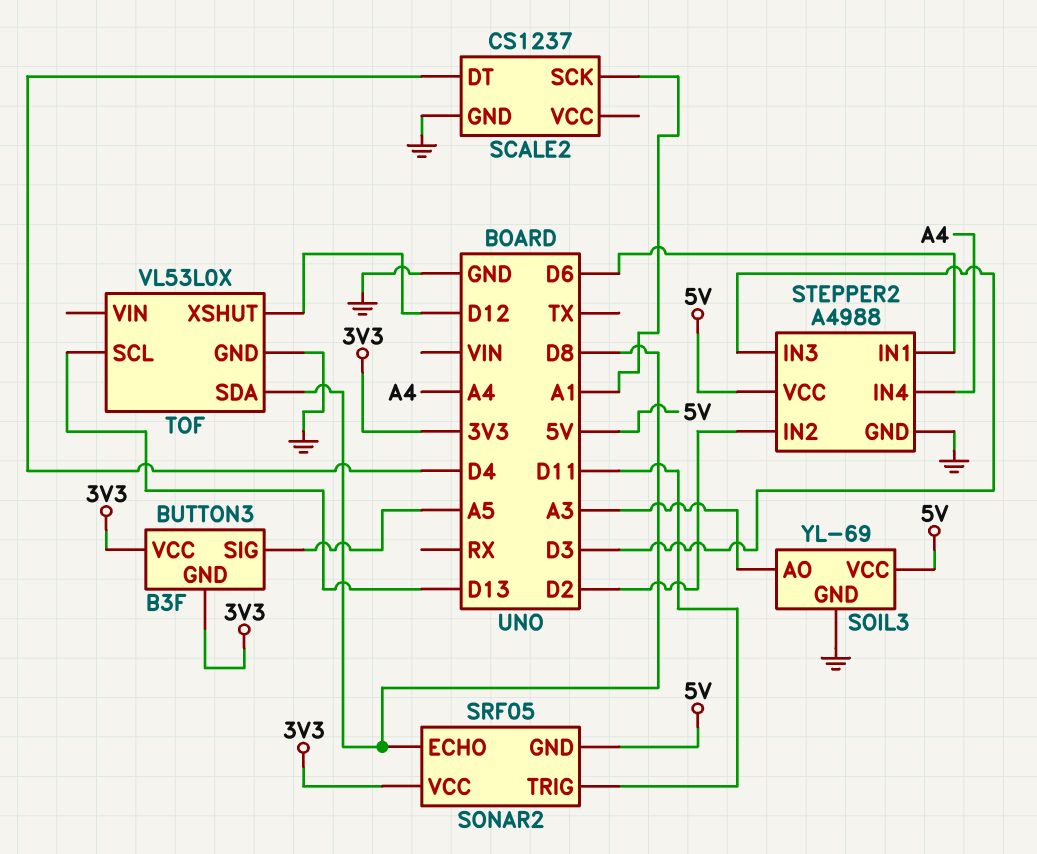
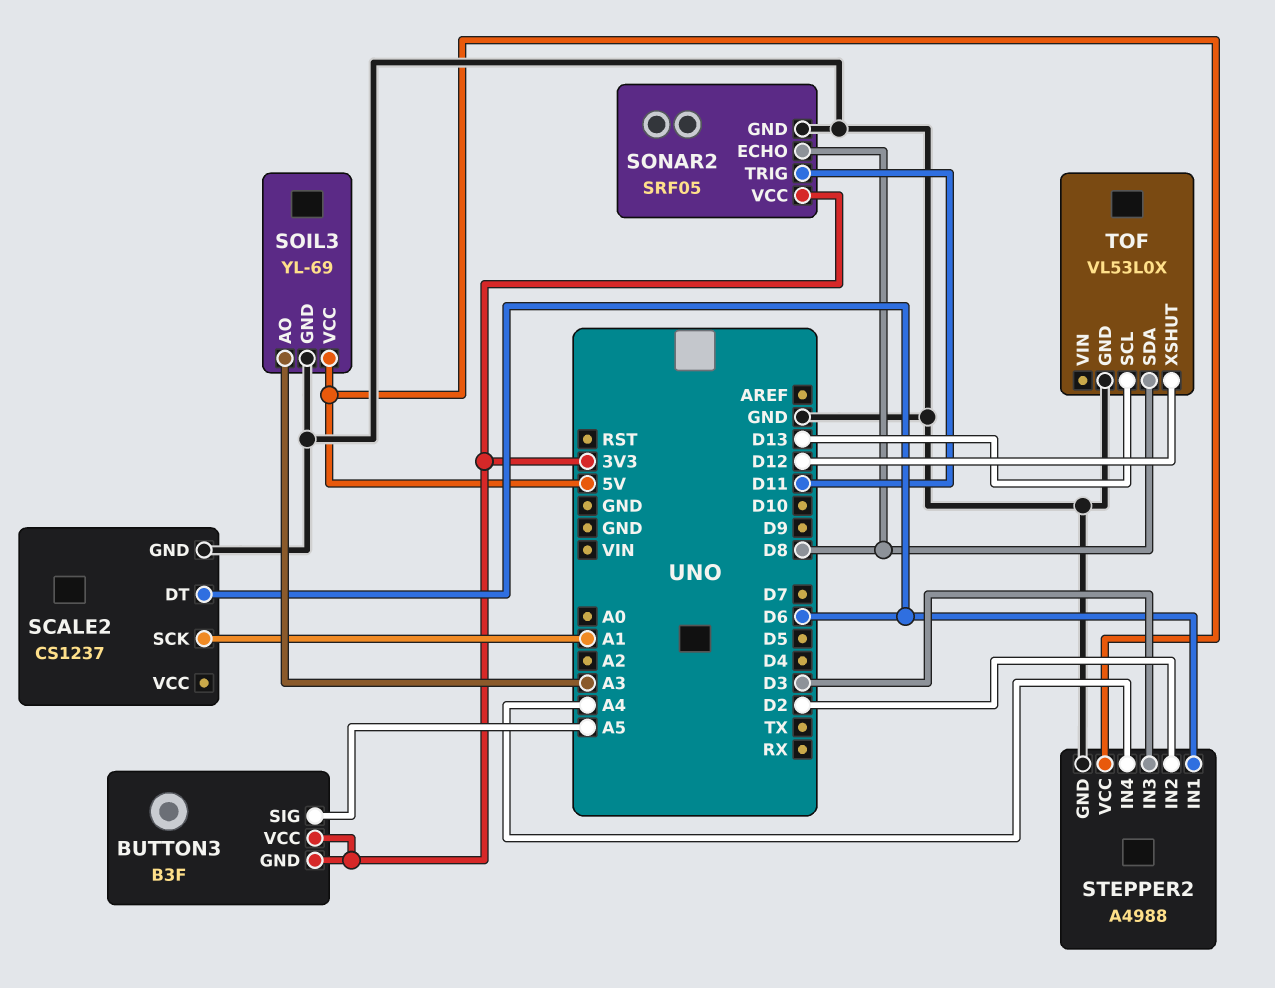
SCALE2 pin DT: D4 -> D6
SONAR2 pin GND: 5V -> GND

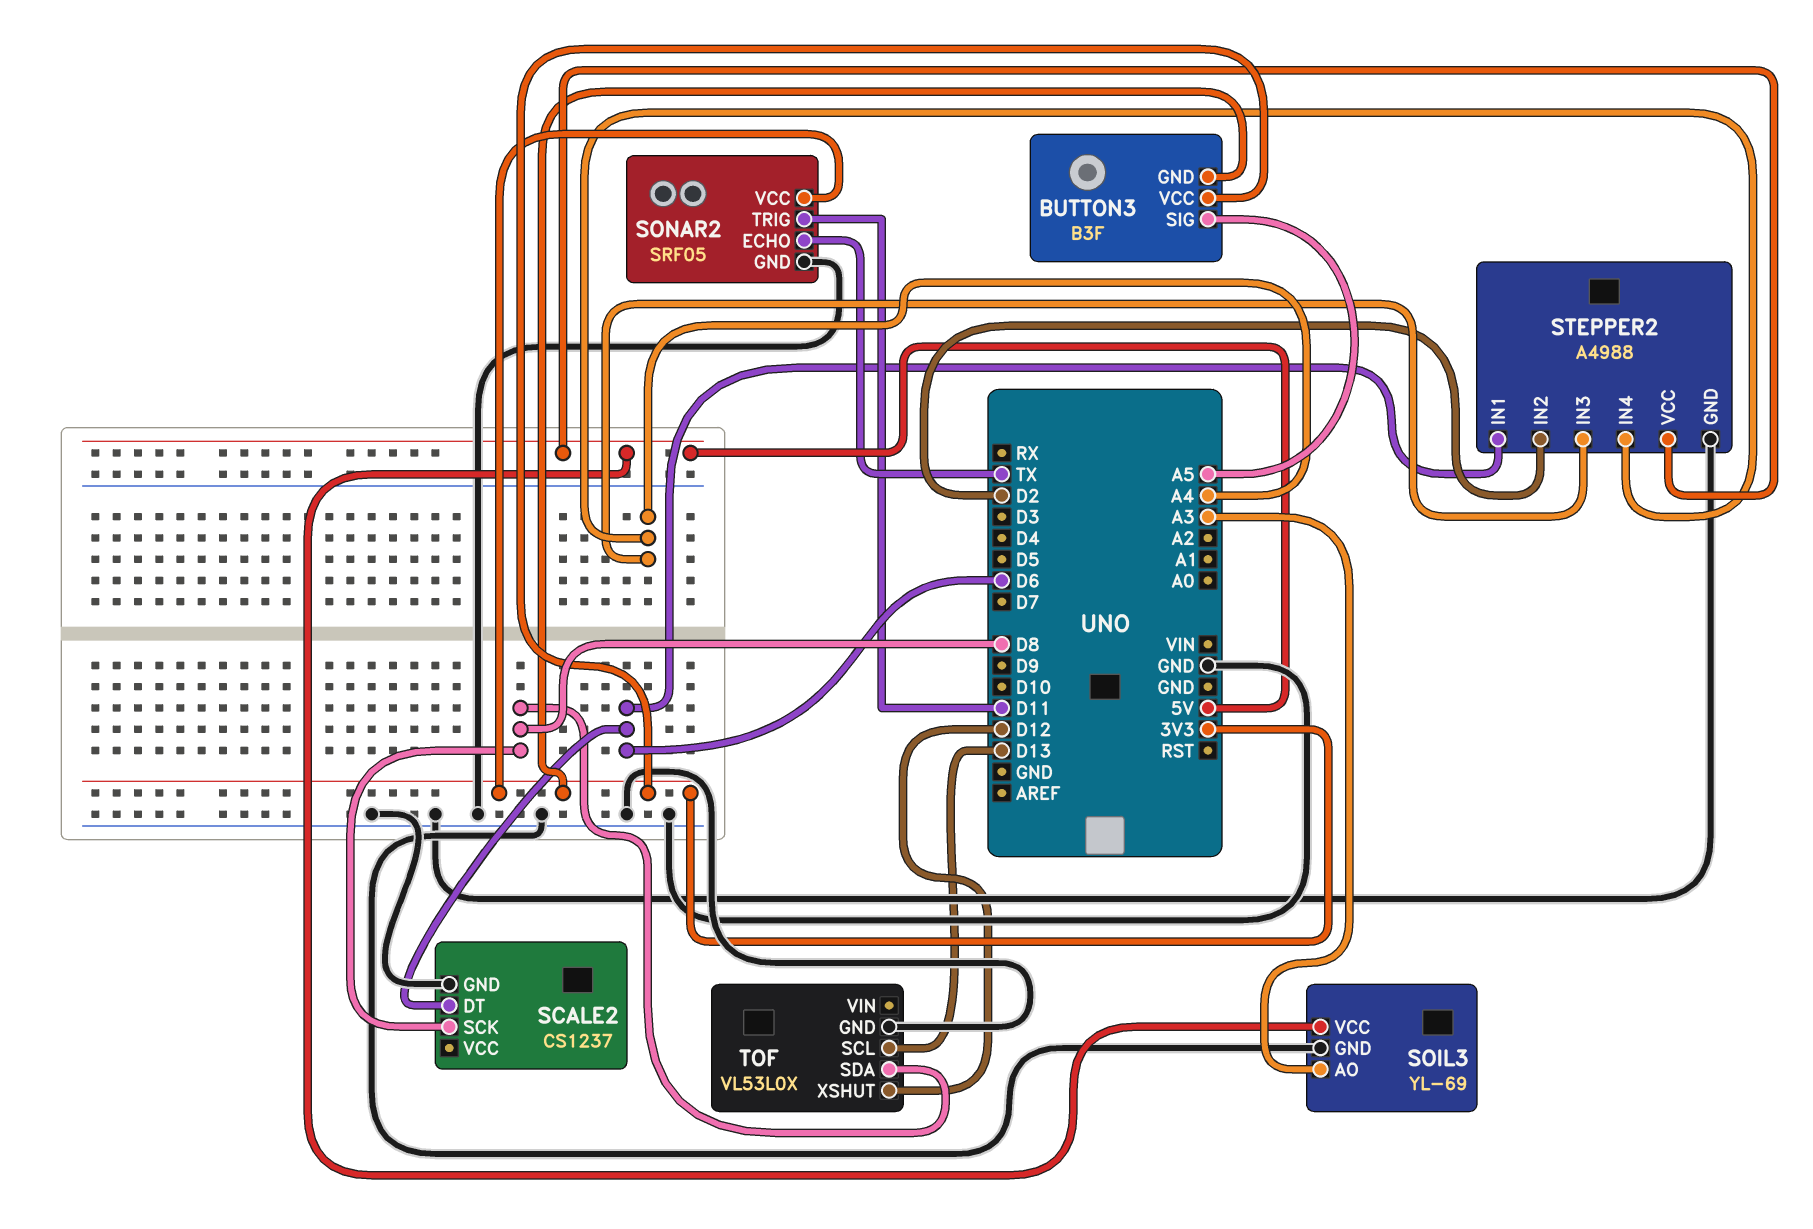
SCALE2 pin SCK: A1 -> D8
SONAR2 pin ECHO: D8 -> TX
STEPPER2 pin IN3: D3 -> A4

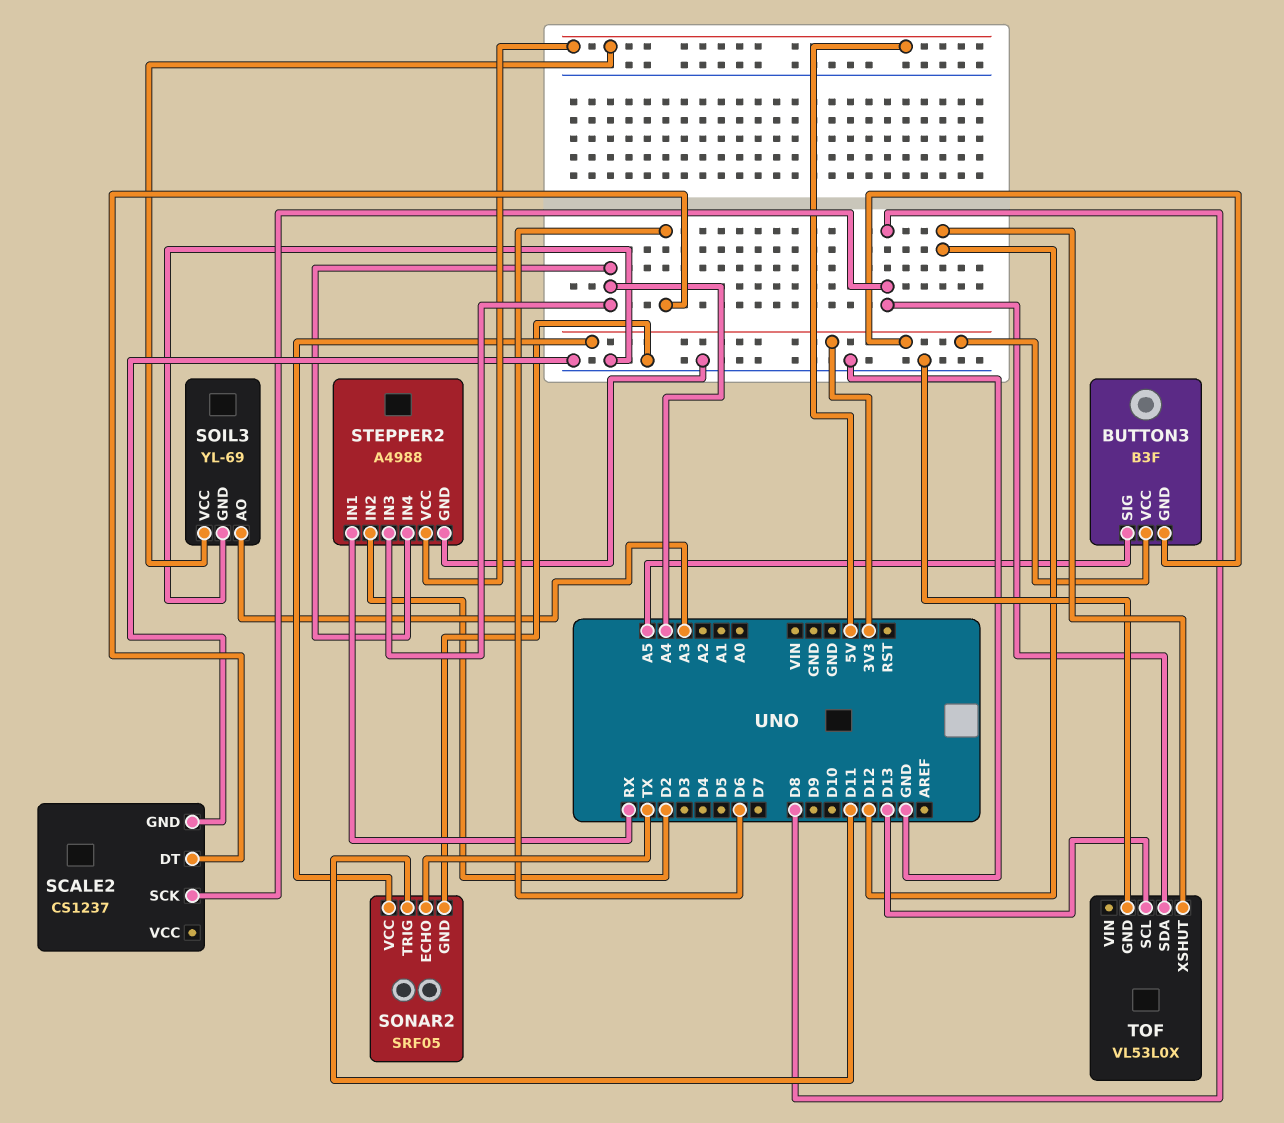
STEPPER2 pin IN1: D6 -> RX

